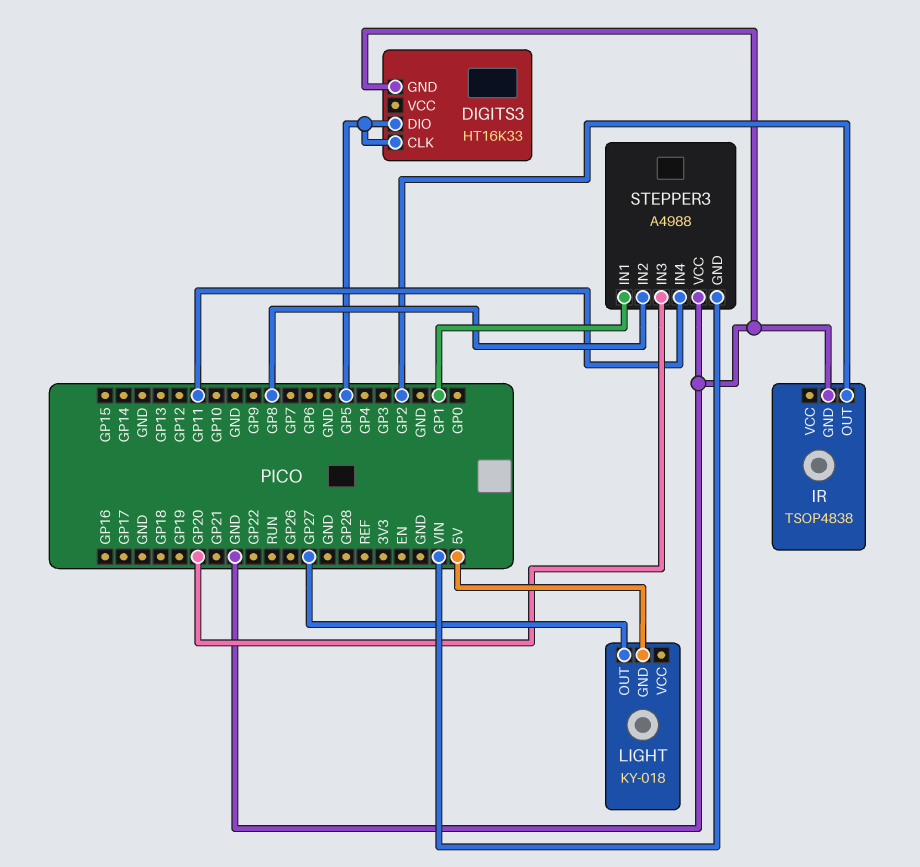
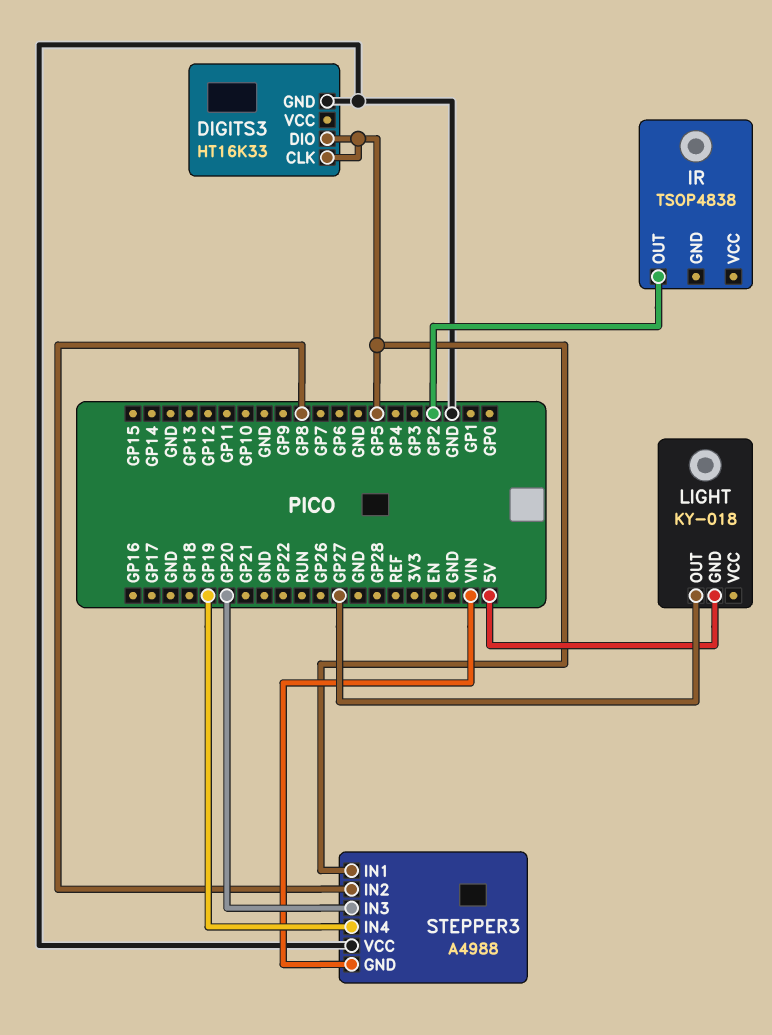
IR pin GND: GND -> none
STEPPER3 pin IN1: GP1 -> GP5
STEPPER3 pin IN4: GP11 -> GP19

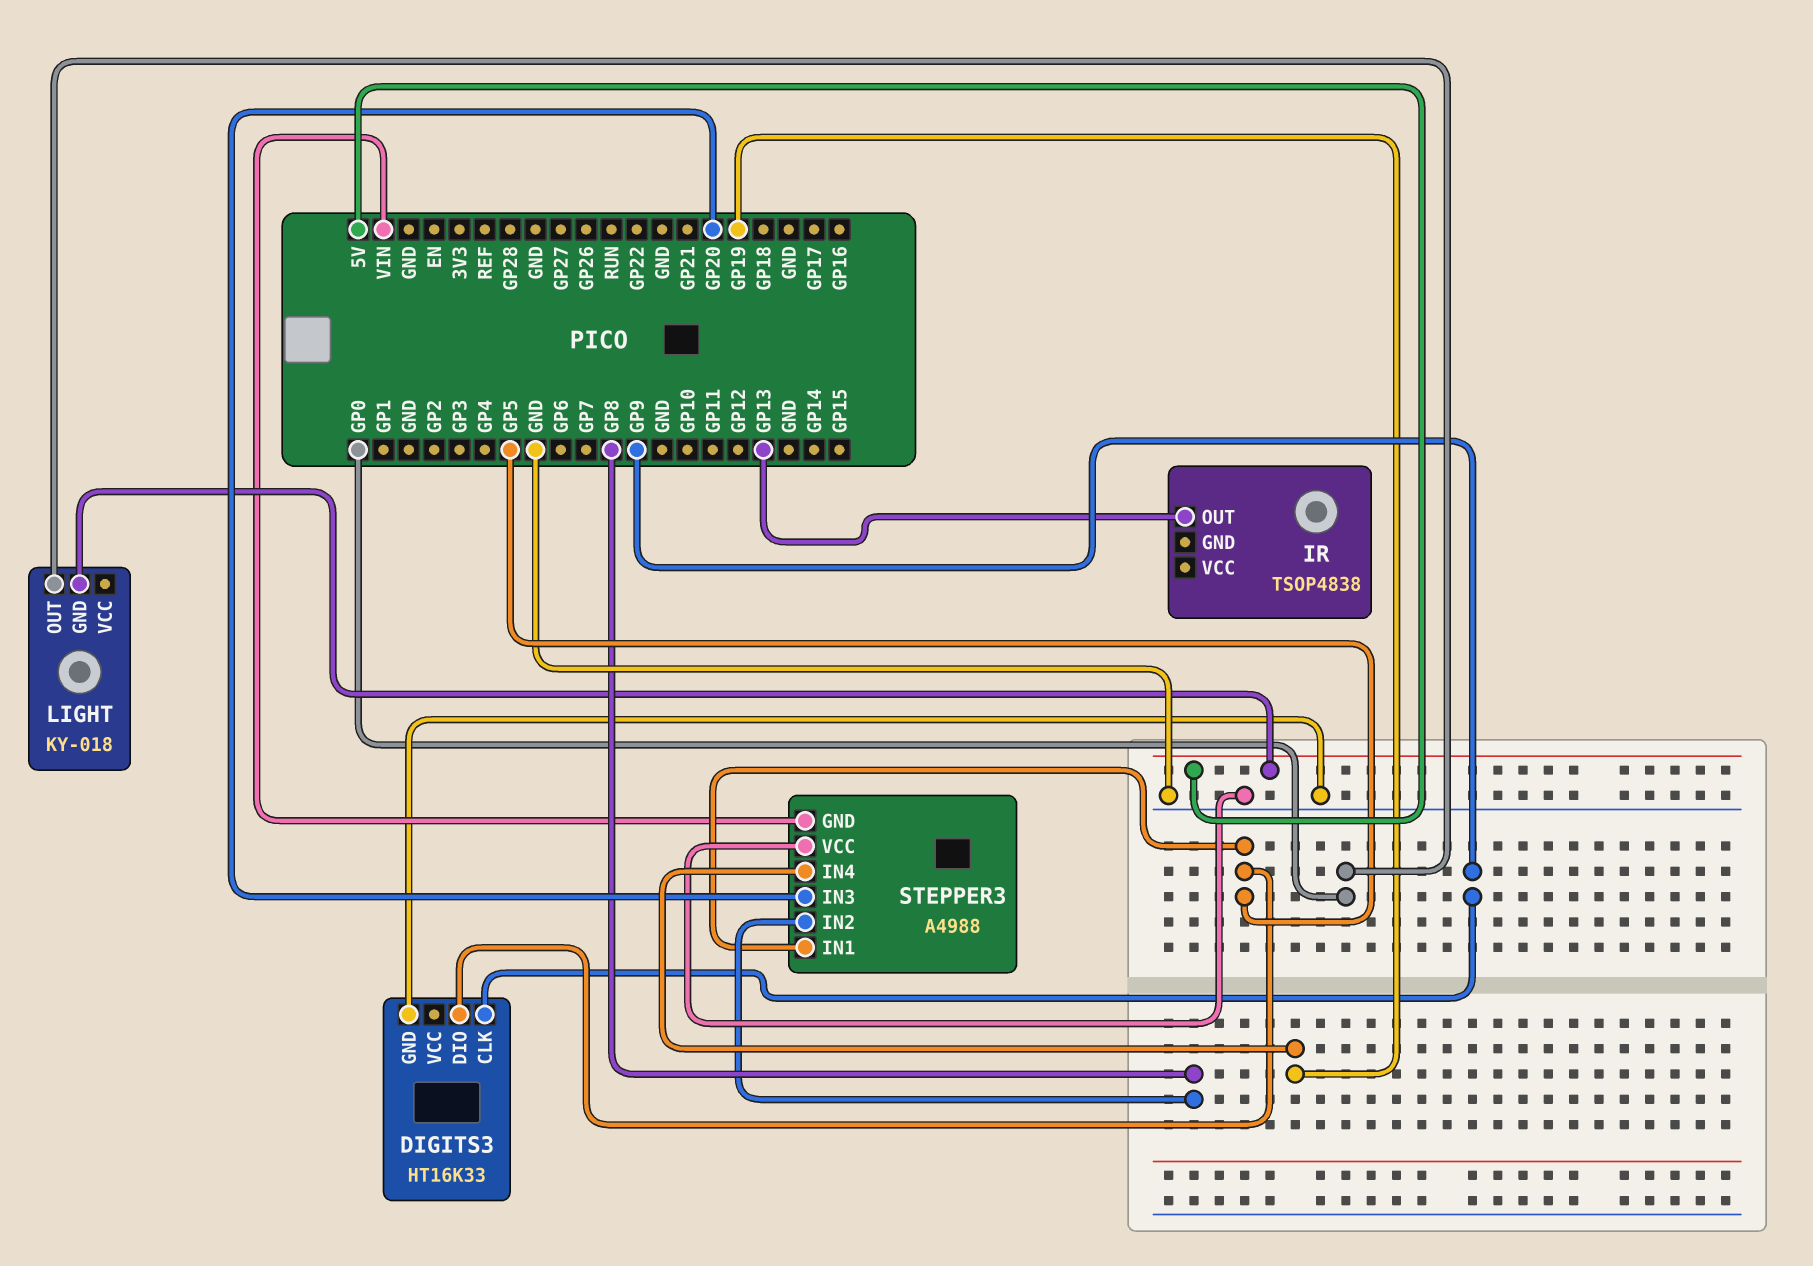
DIGITS3 pin CLK: GP5 -> GP9
IR pin OUT: GP2 -> GP13
LIGHT pin OUT: GP27 -> GP0

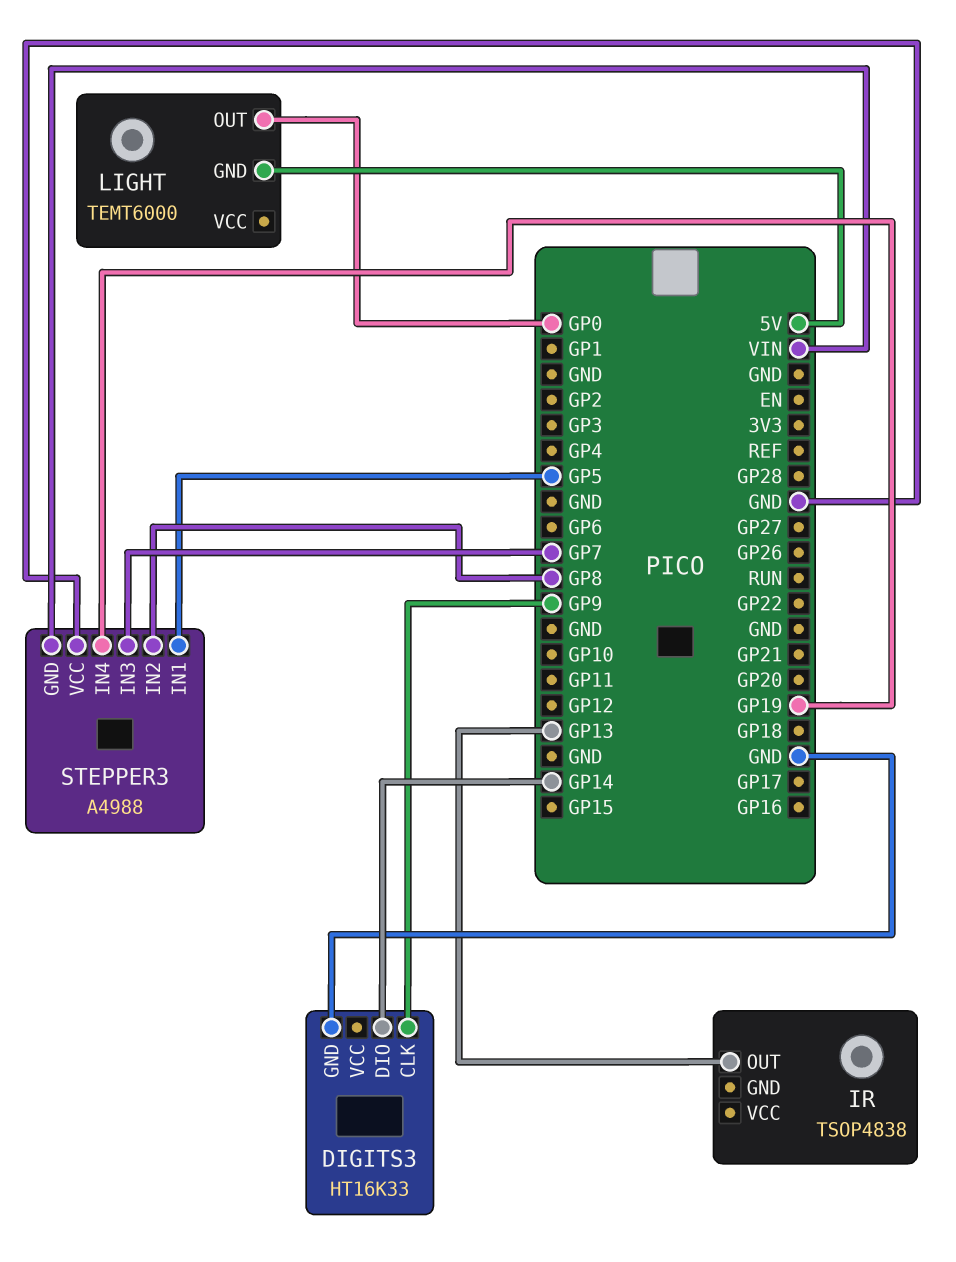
DIGITS3 pin DIO: GP5 -> GP14
LIGHT: KY-018 -> TEMT6000
STEPPER3 pin IN3: GP20 -> GP7

